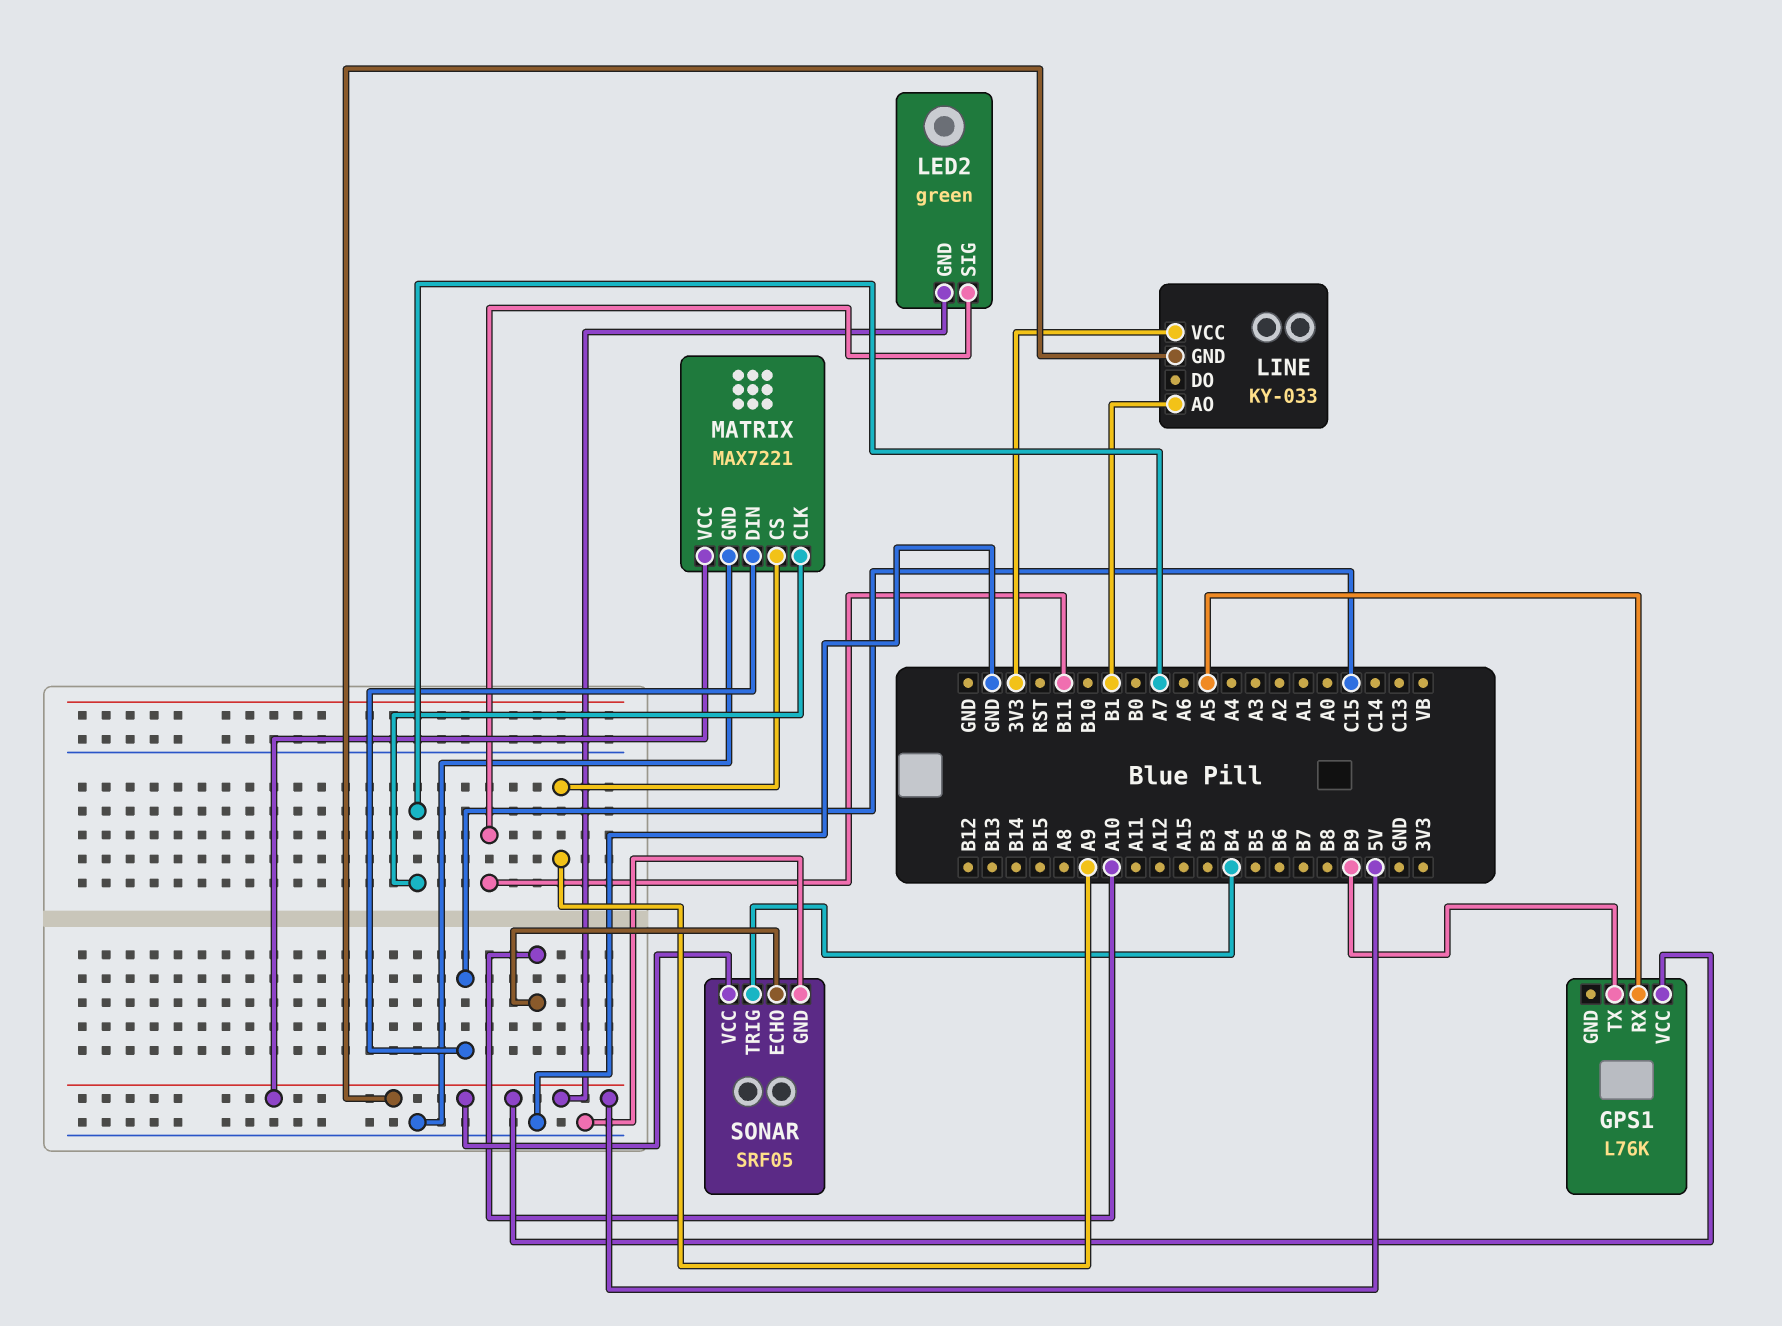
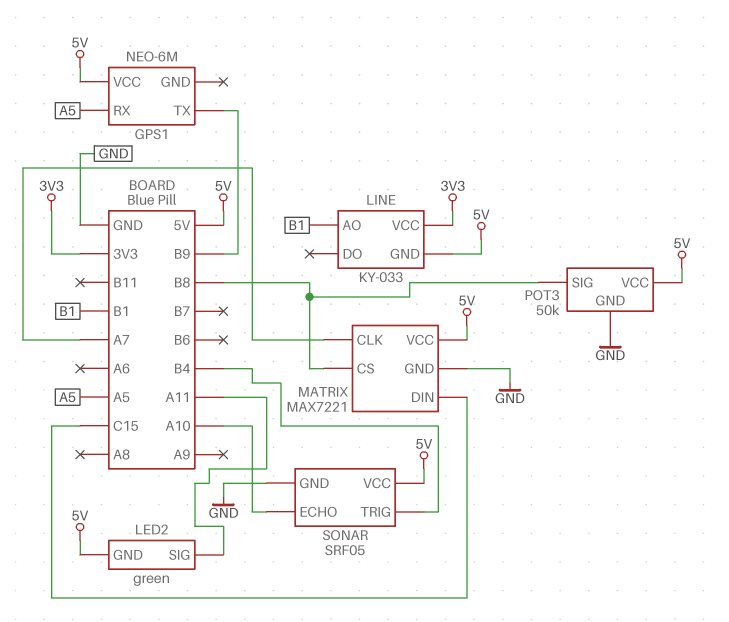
GPS1: L76K -> NEO-6M
LED2 pin SIG: B11 -> A11
MATRIX pin CS: A9 -> B8
POT3: none -> 50k
POT3 pin GND: none -> GND
POT3 pin SIG: none -> B8
POT3 pin VCC: none -> 5V

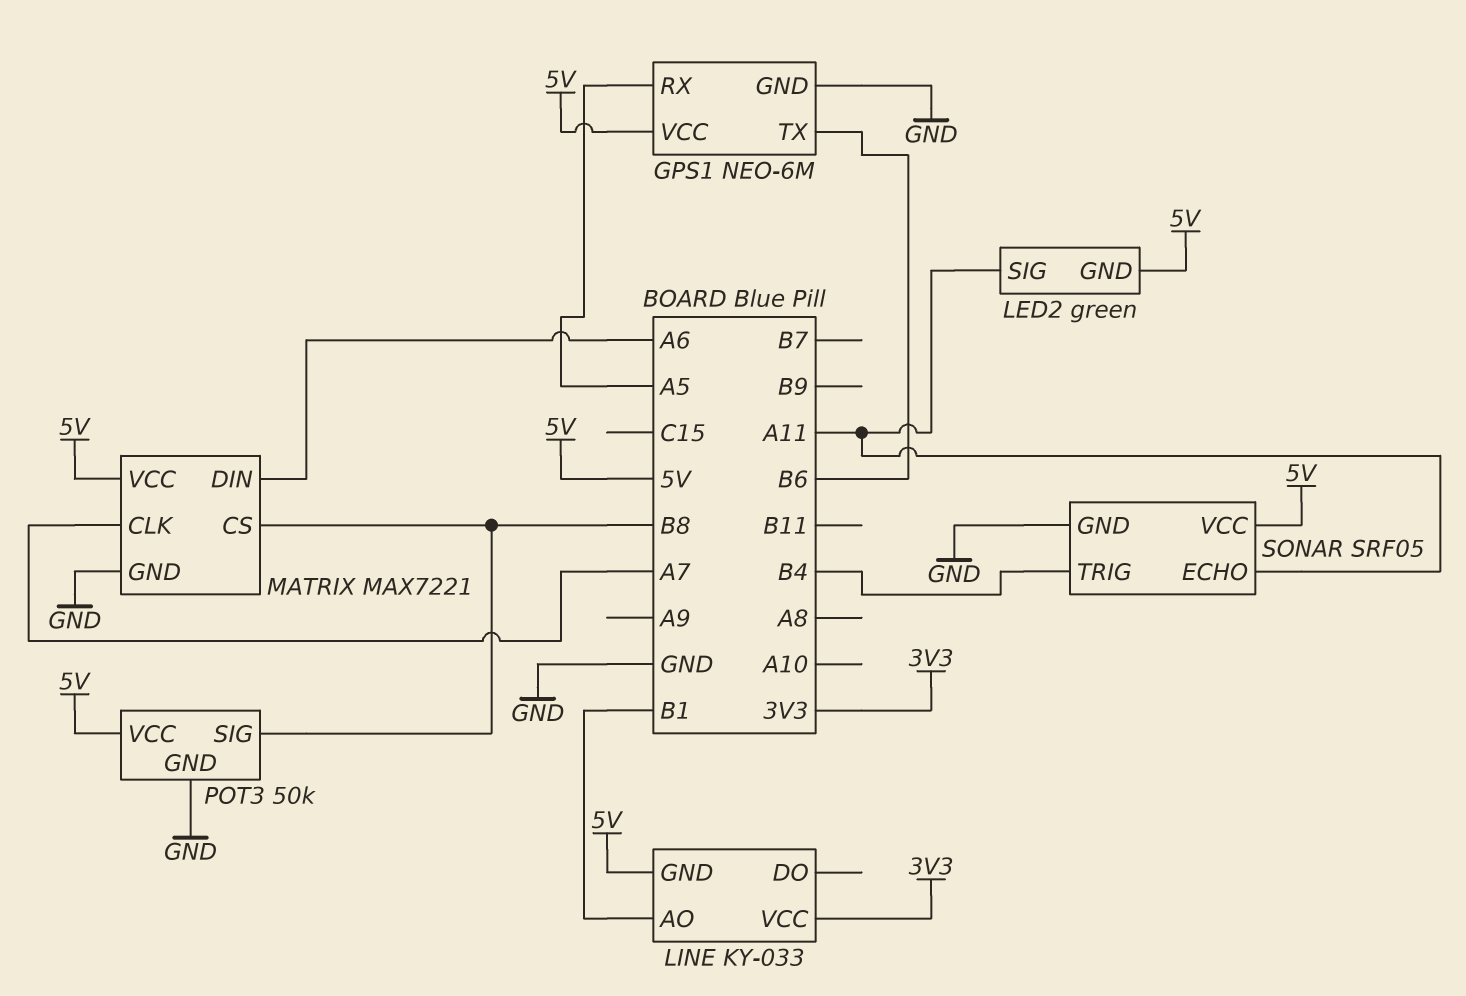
GPS1 pin GND: none -> GND
GPS1 pin TX: B9 -> B6
MATRIX pin DIN: C15 -> A6
SONAR pin ECHO: A10 -> A11

